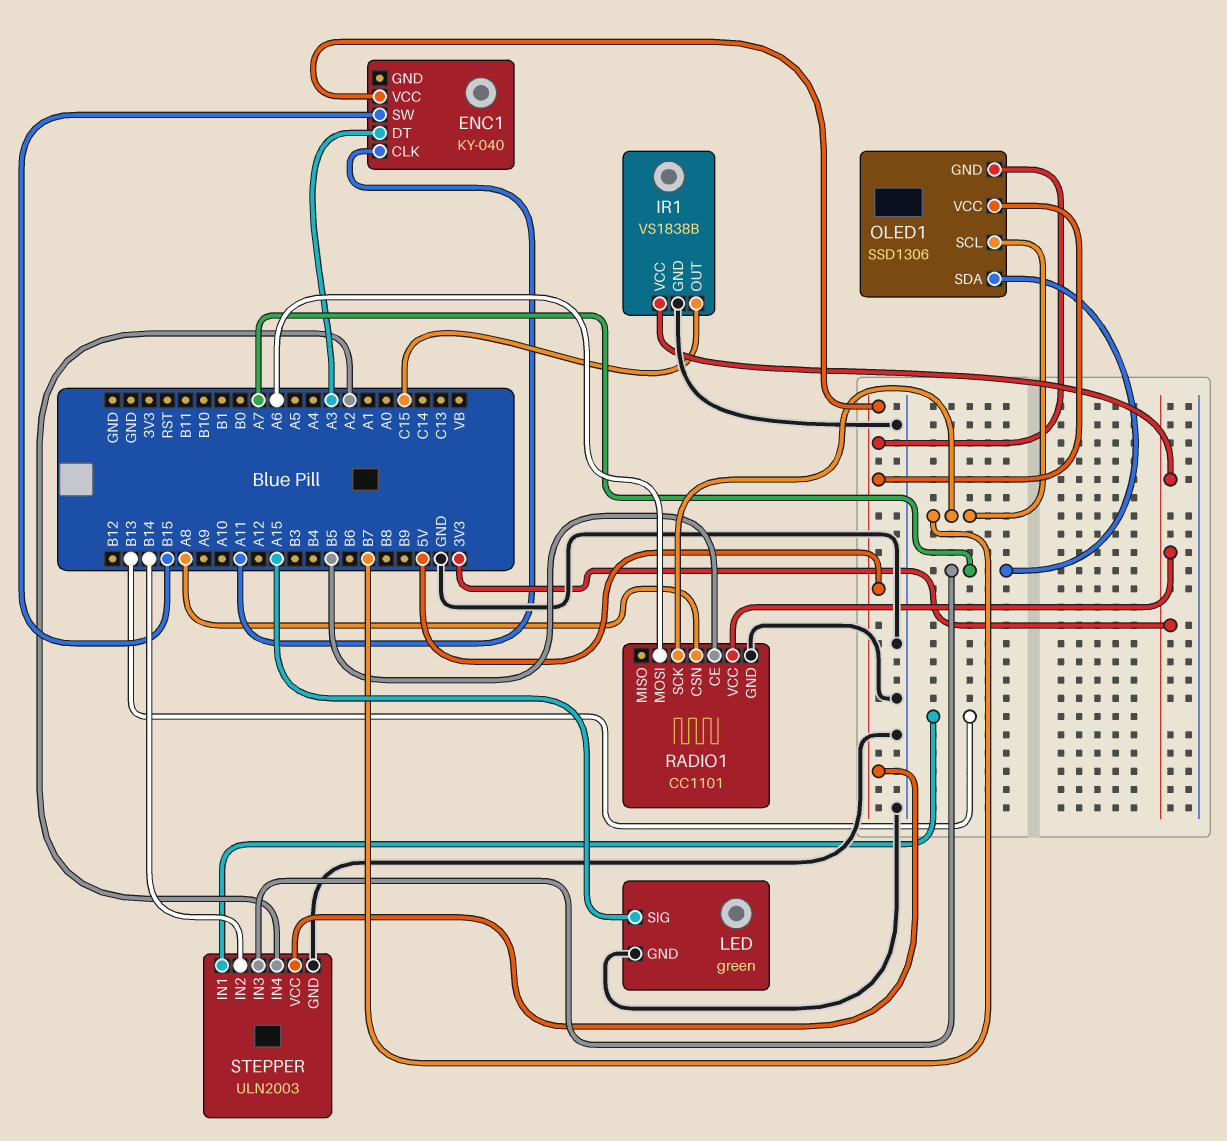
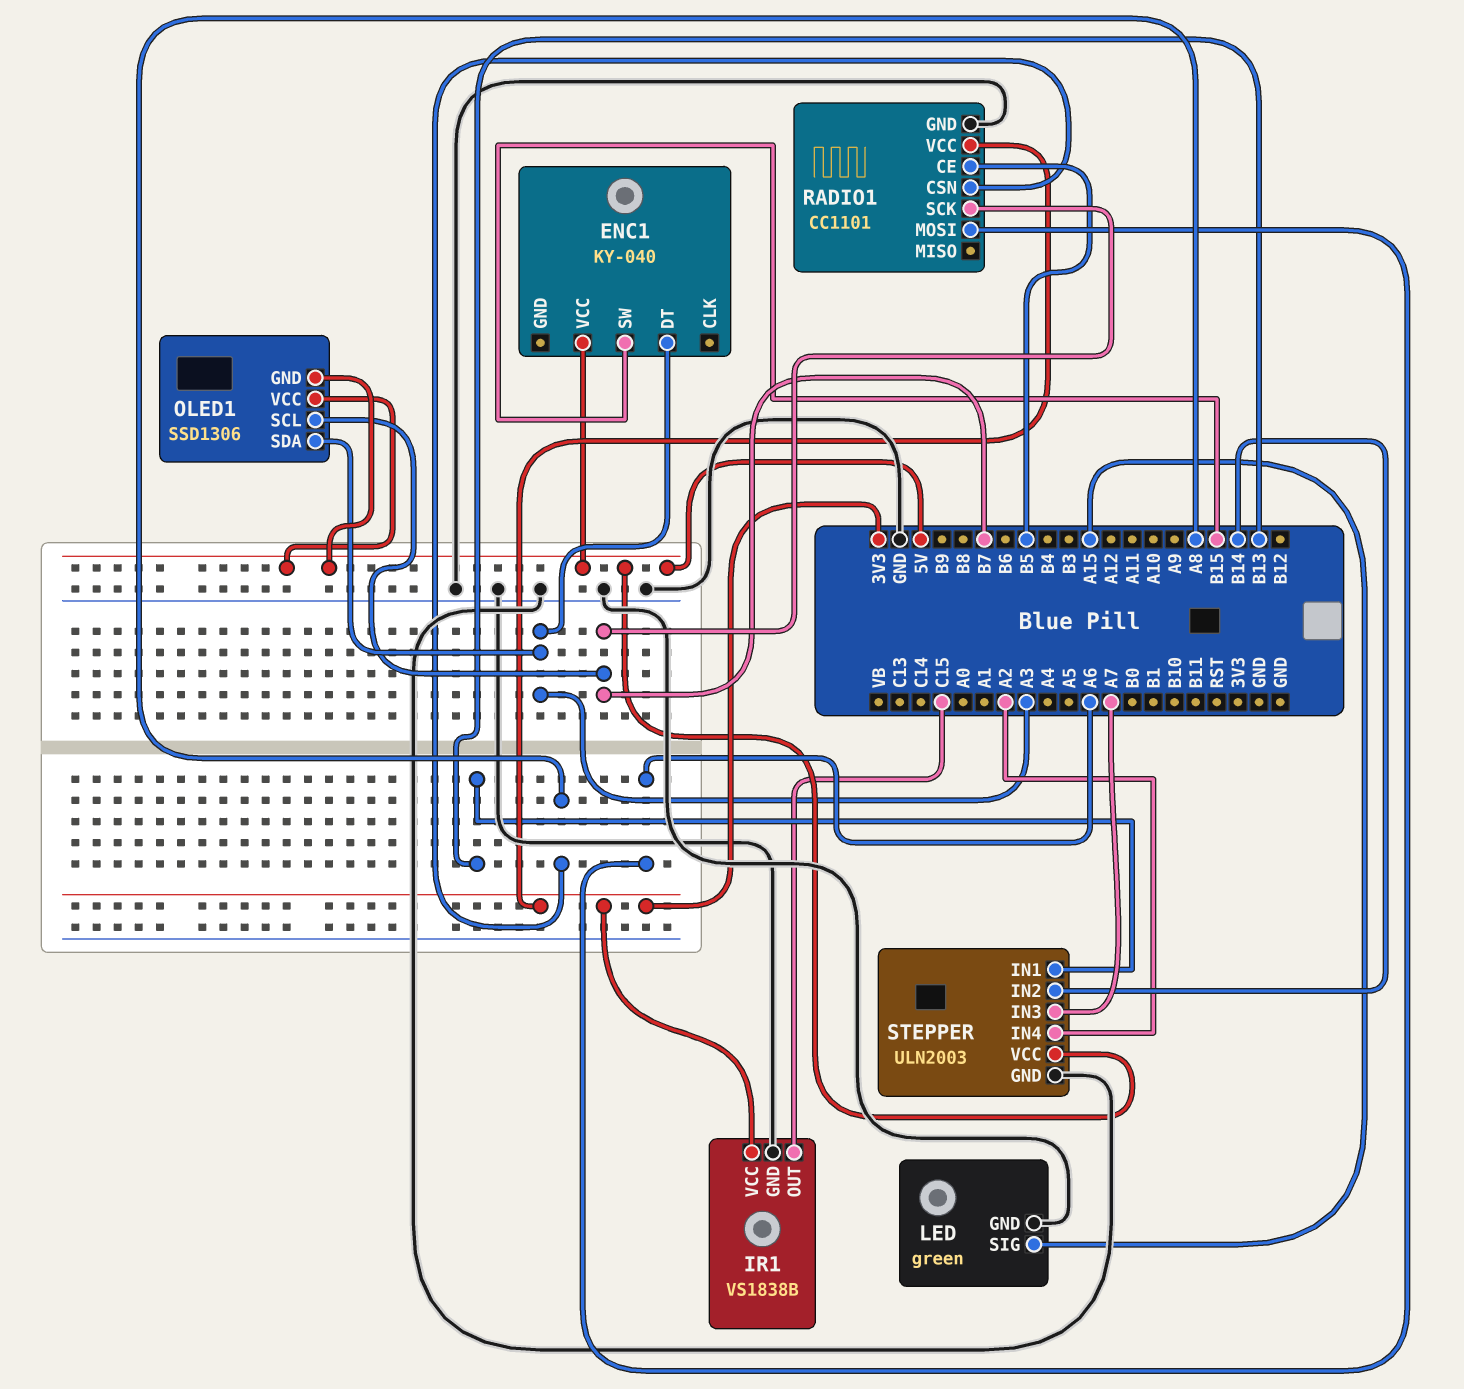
ENC1 pin CLK: A11 -> none
OLED1 pin SDA: A7 -> A3

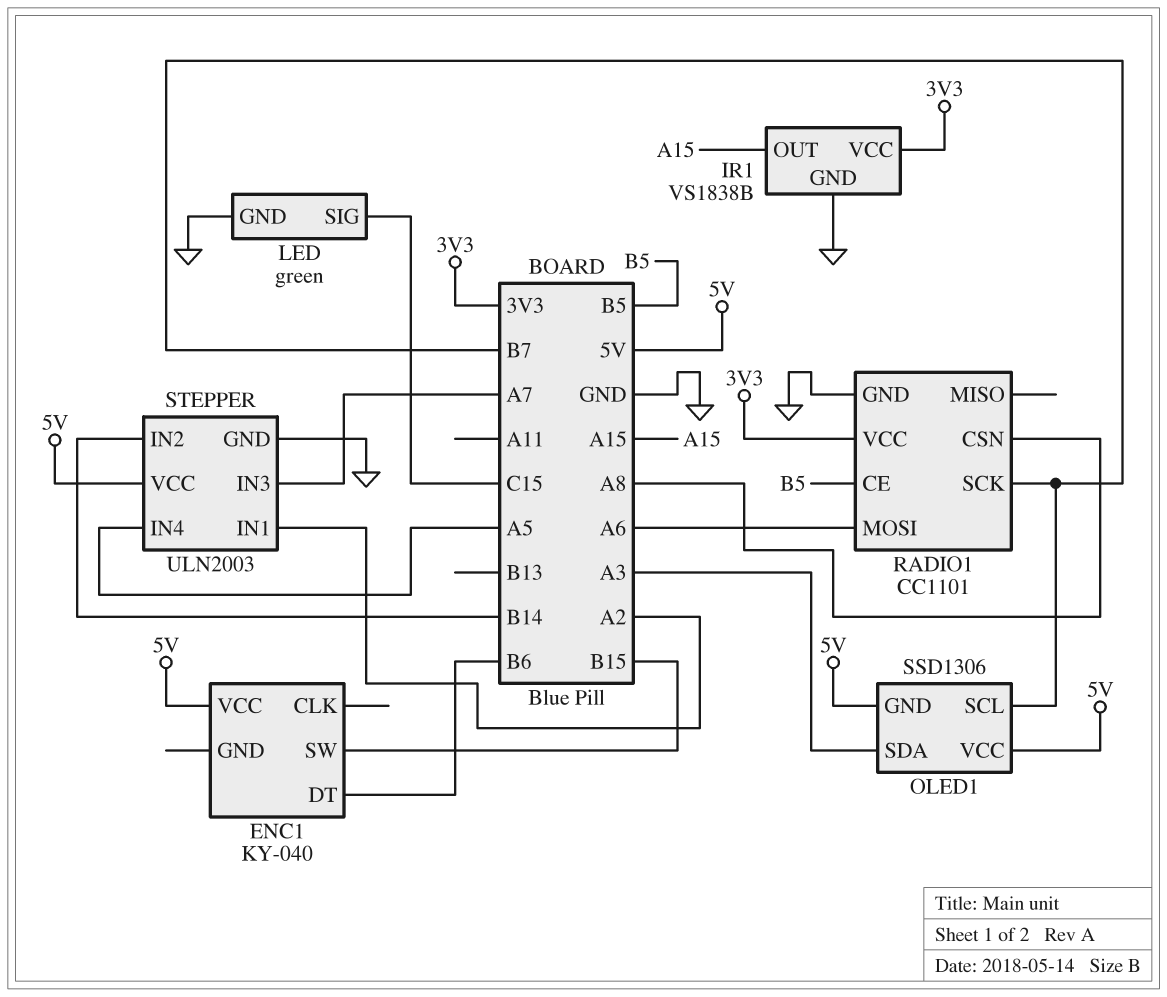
ENC1 pin DT: A3 -> B6
IR1 pin OUT: C15 -> A15
LED pin SIG: A15 -> C15
STEPPER pin IN1: B13 -> A2
STEPPER pin IN4: A2 -> A5

